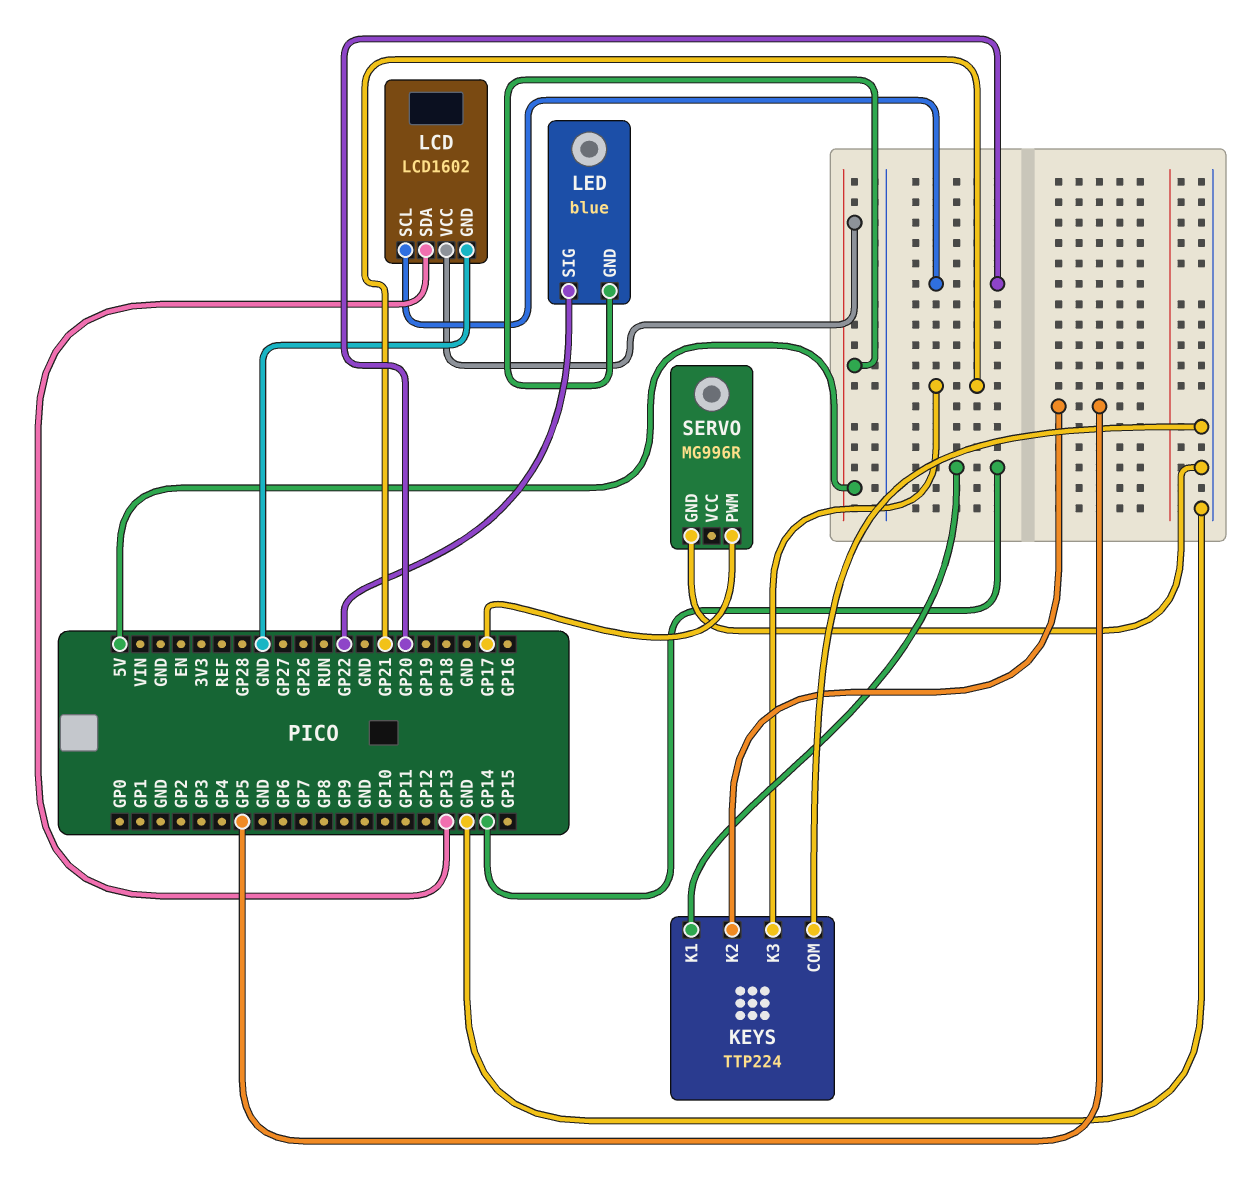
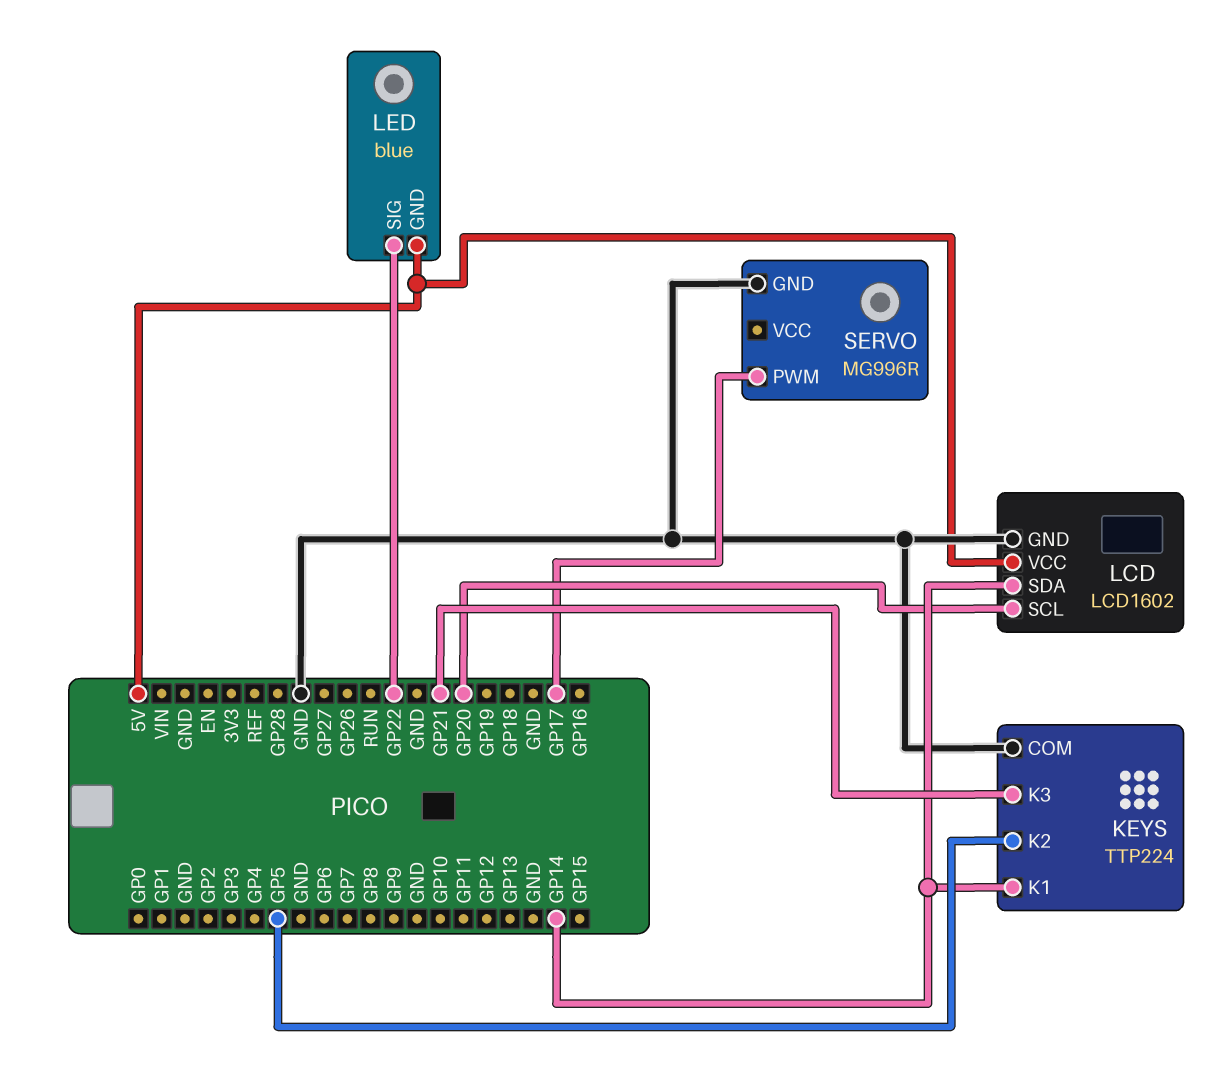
LCD pin SDA: GP13 -> GP14

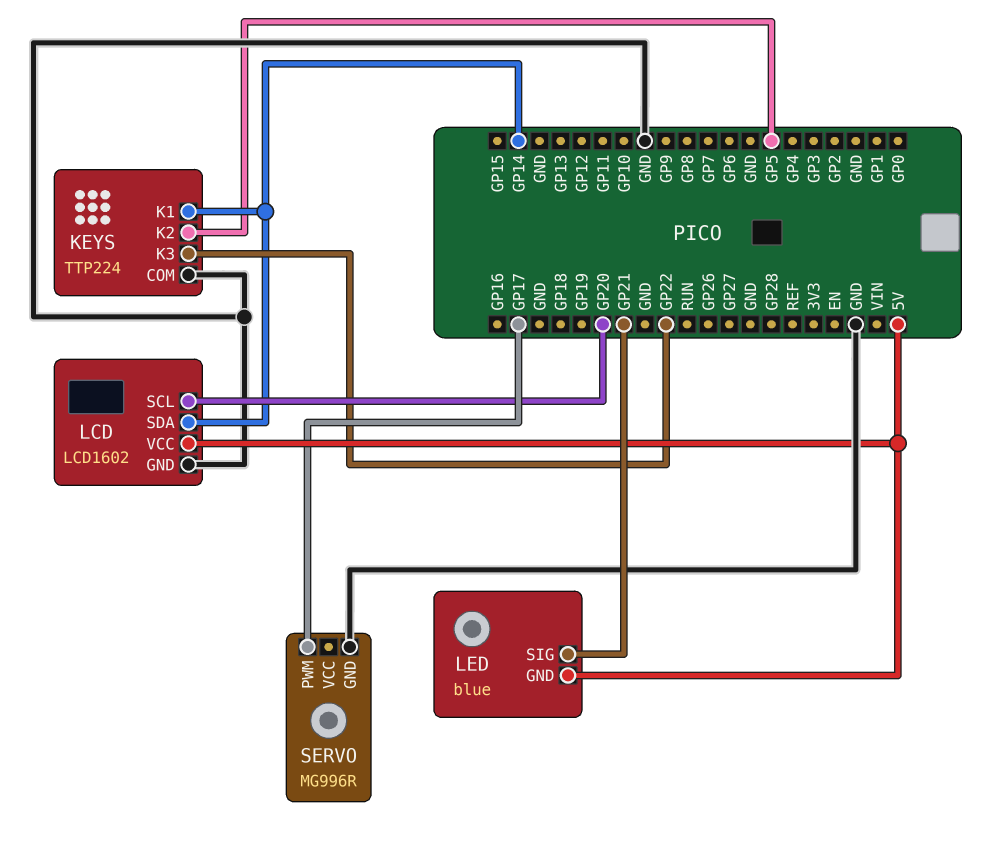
KEYS pin K3: GP21 -> GP22
LED pin SIG: GP22 -> GP21

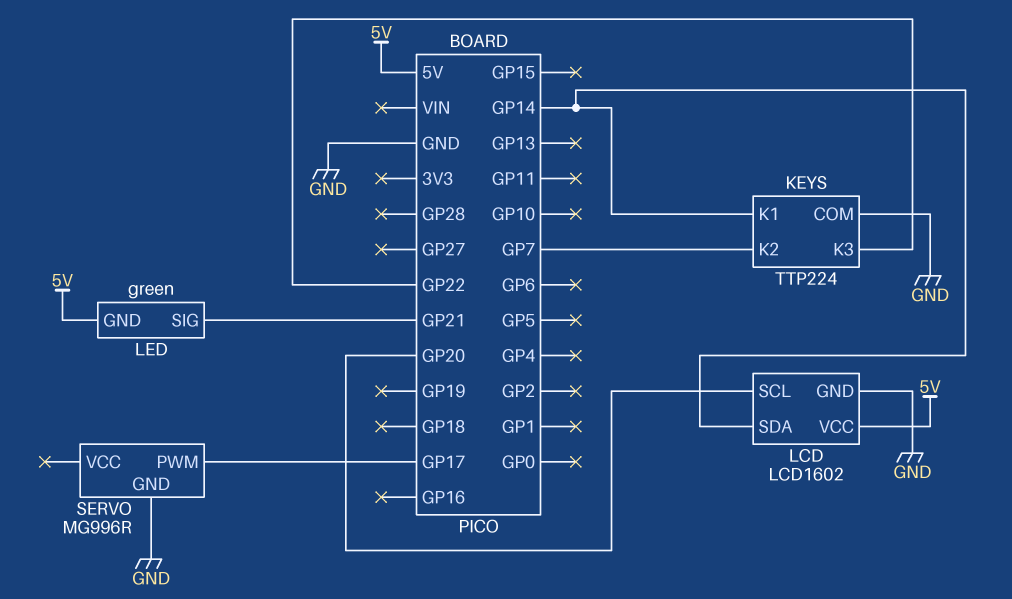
KEYS pin K2: GP5 -> GP7
LED: blue -> green

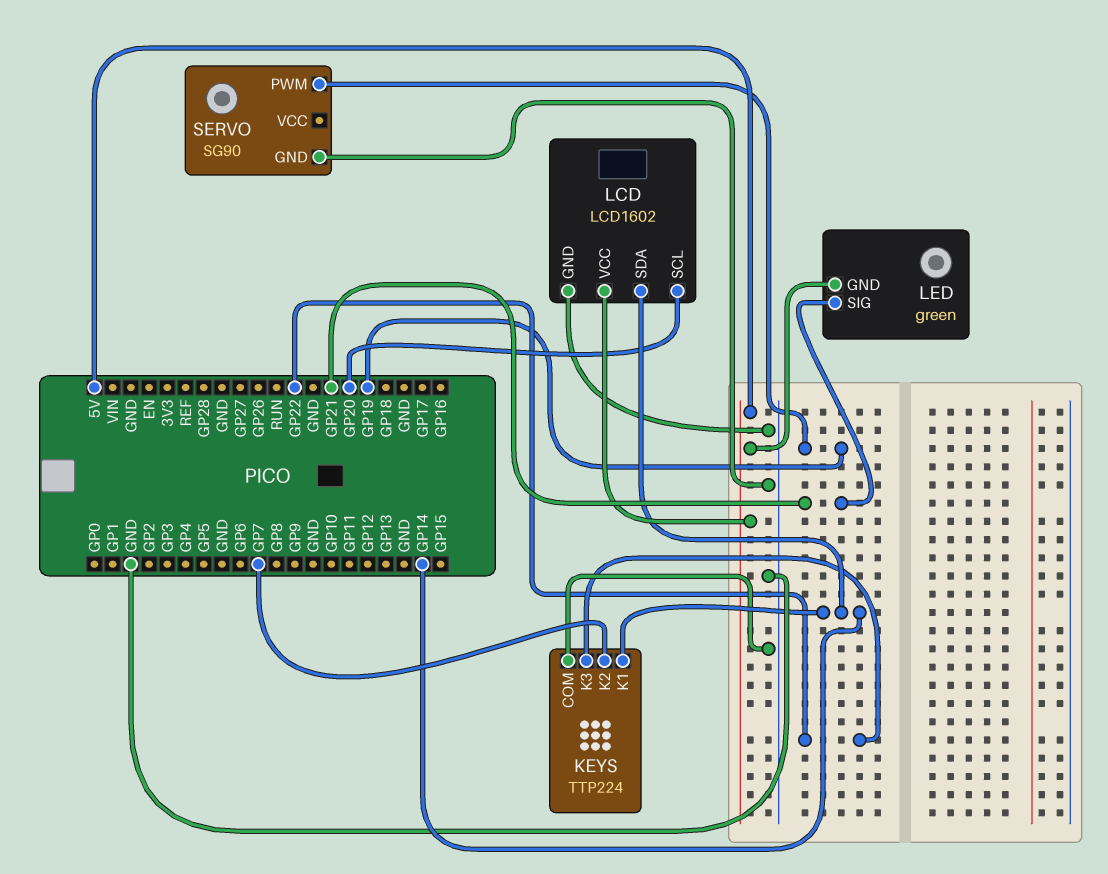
SERVO: MG996R -> SG90
SERVO pin PWM: GP17 -> GP19

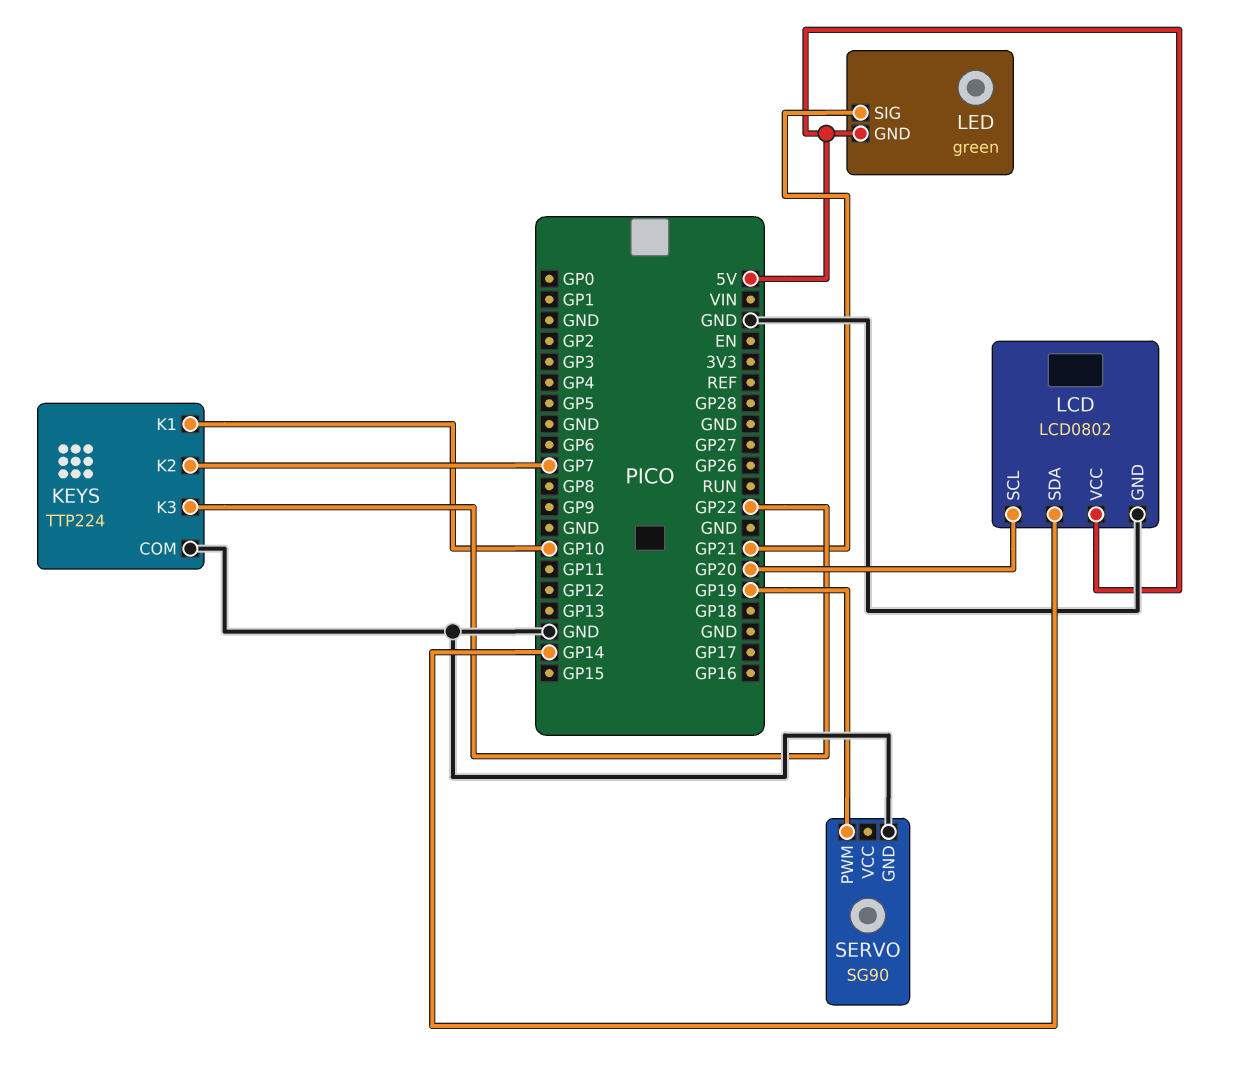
KEYS pin K1: GP14 -> GP10
LCD: LCD1602 -> LCD0802

